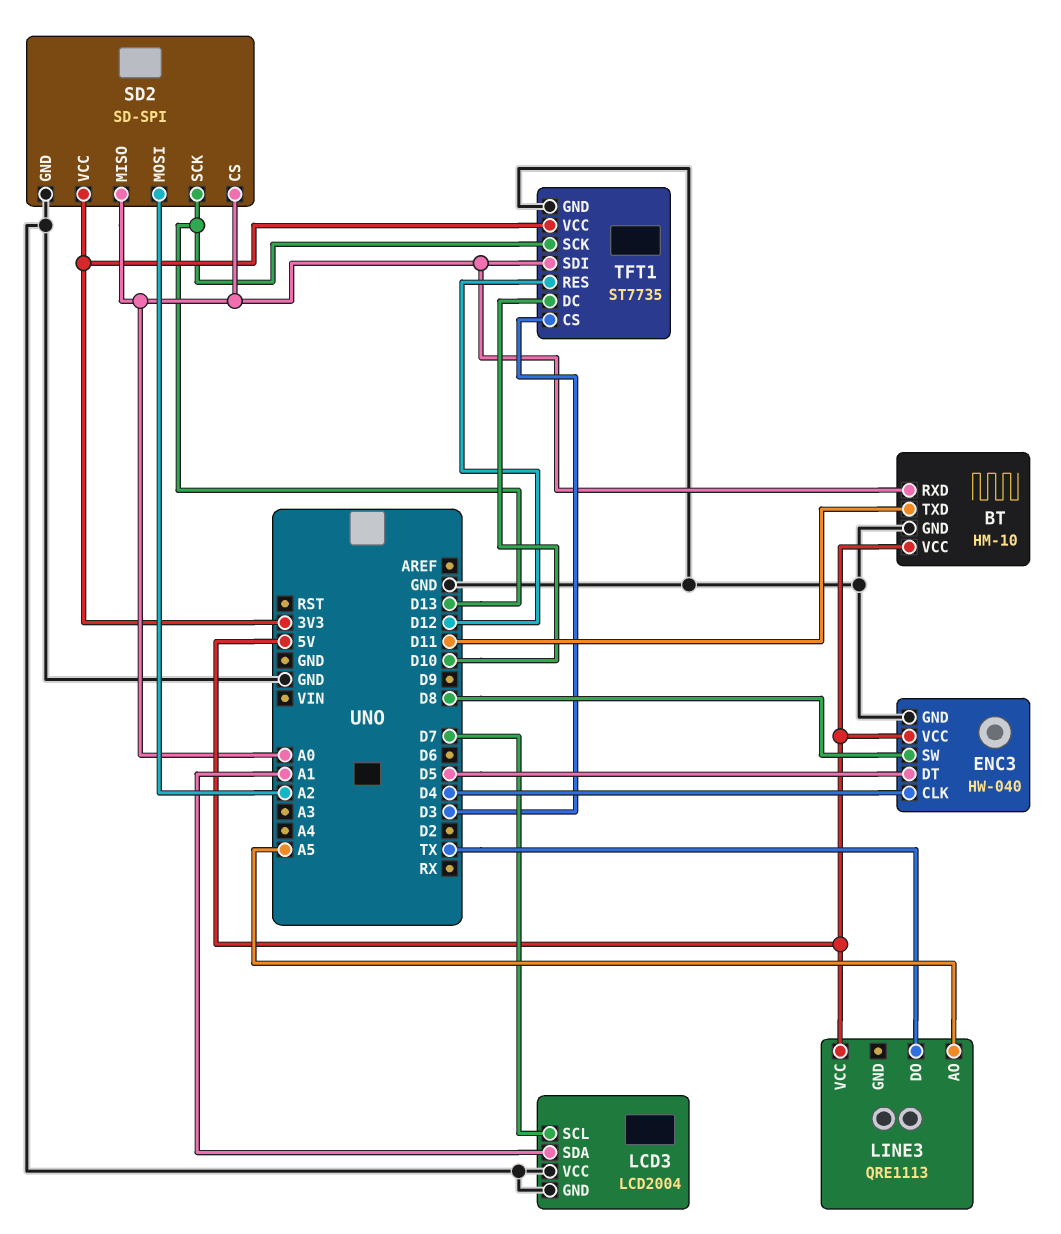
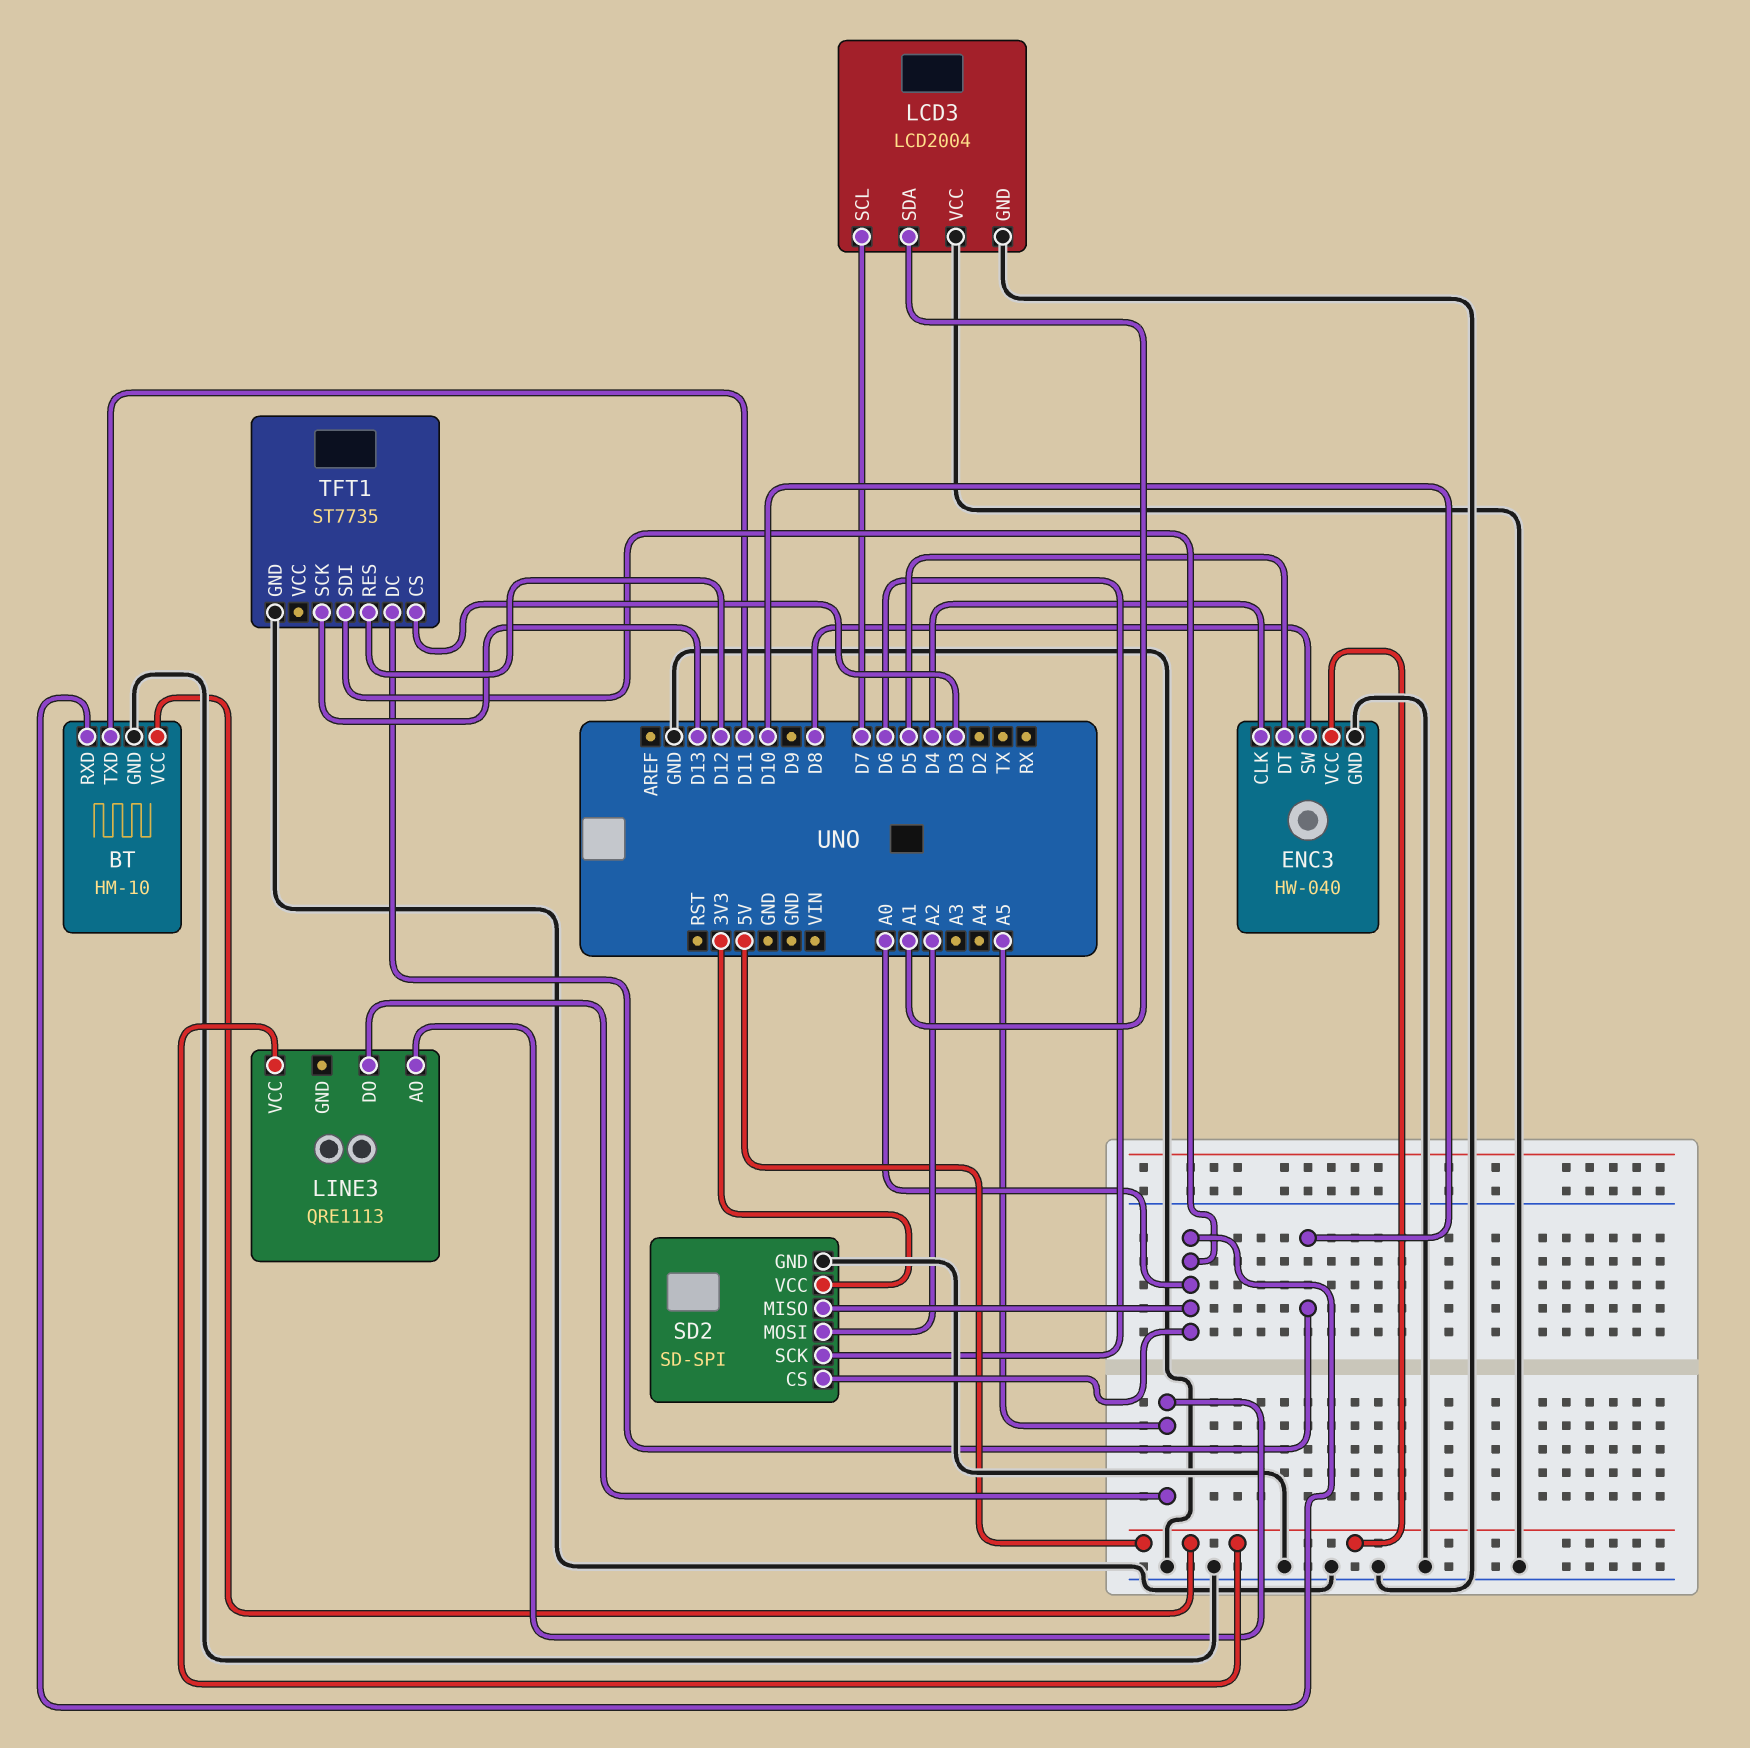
LINE3 pin DO: TX -> A5
SD2 pin SCK: D13 -> D6
TFT1 pin VCC: 3V3 -> none

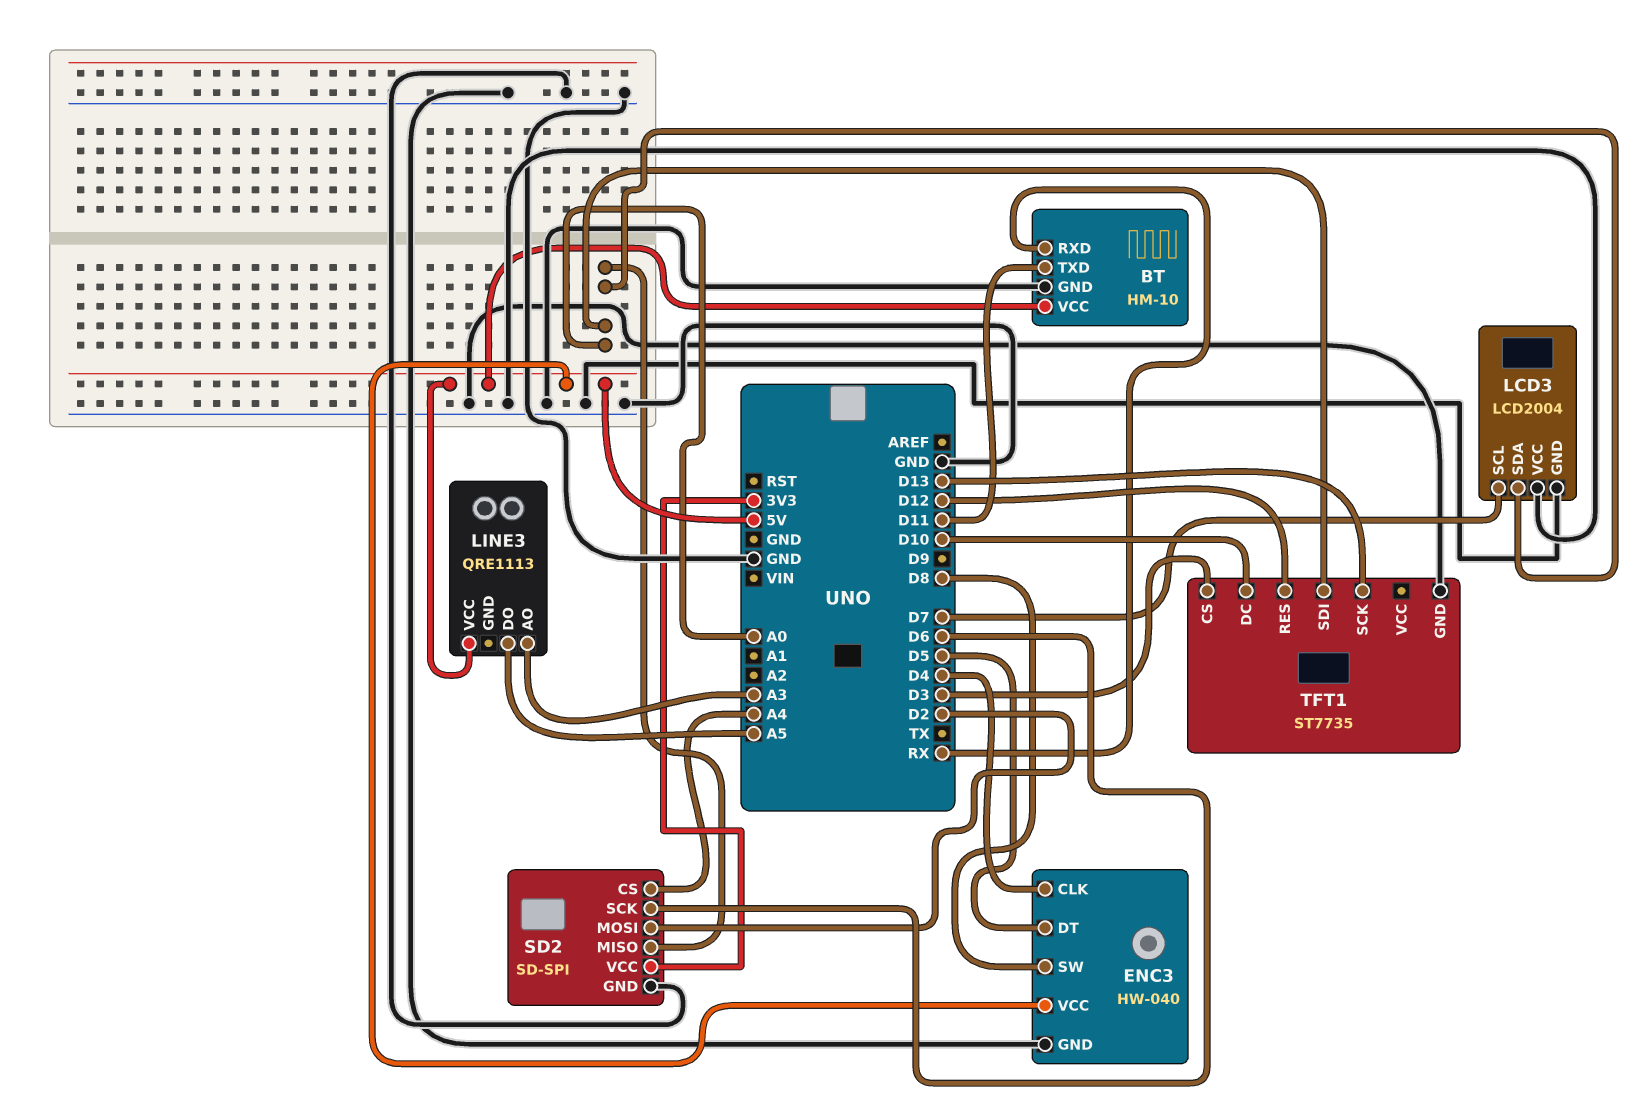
BT pin RXD: A0 -> RX
LCD3 pin SDA: A1 -> A0
LINE3 pin AO: A5 -> A3
SD2 pin CS: A0 -> A4
SD2 pin MOSI: A2 -> D2

